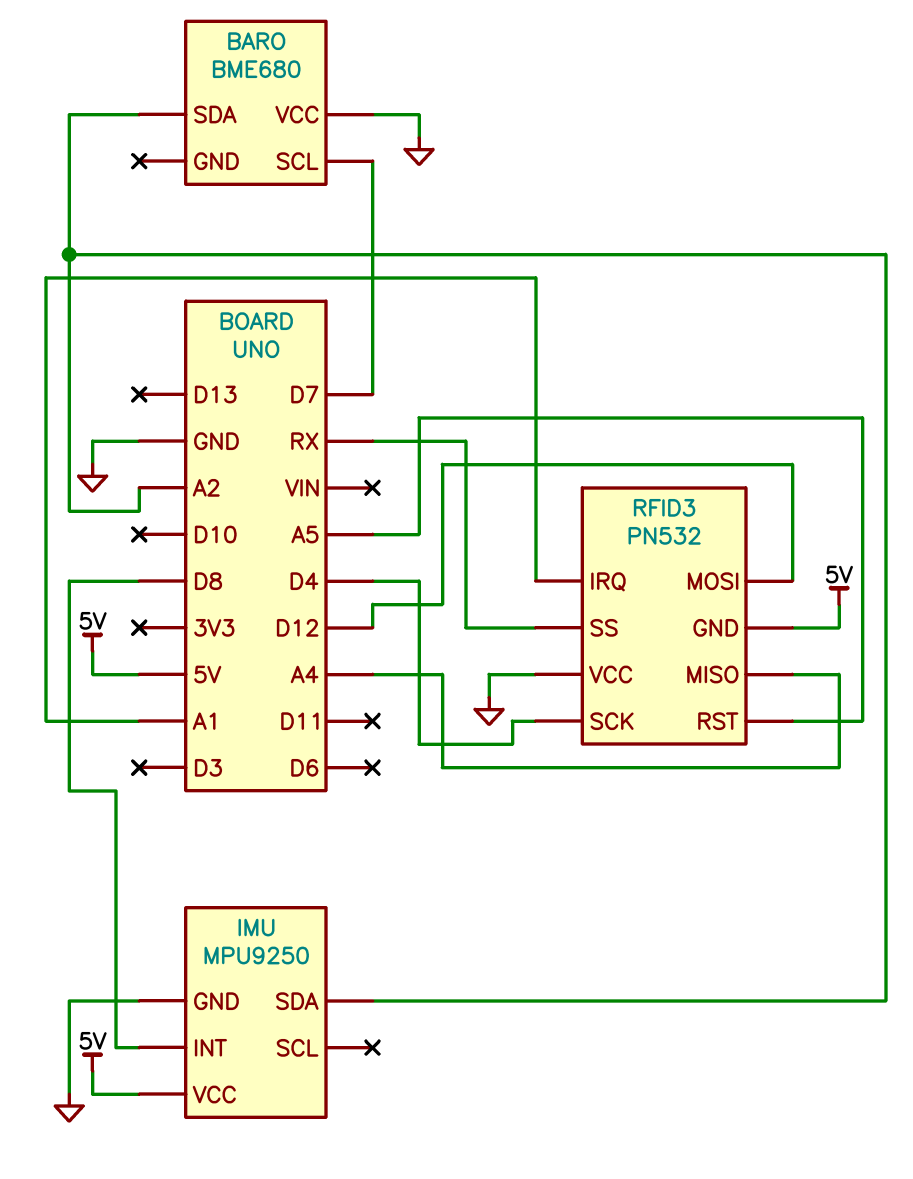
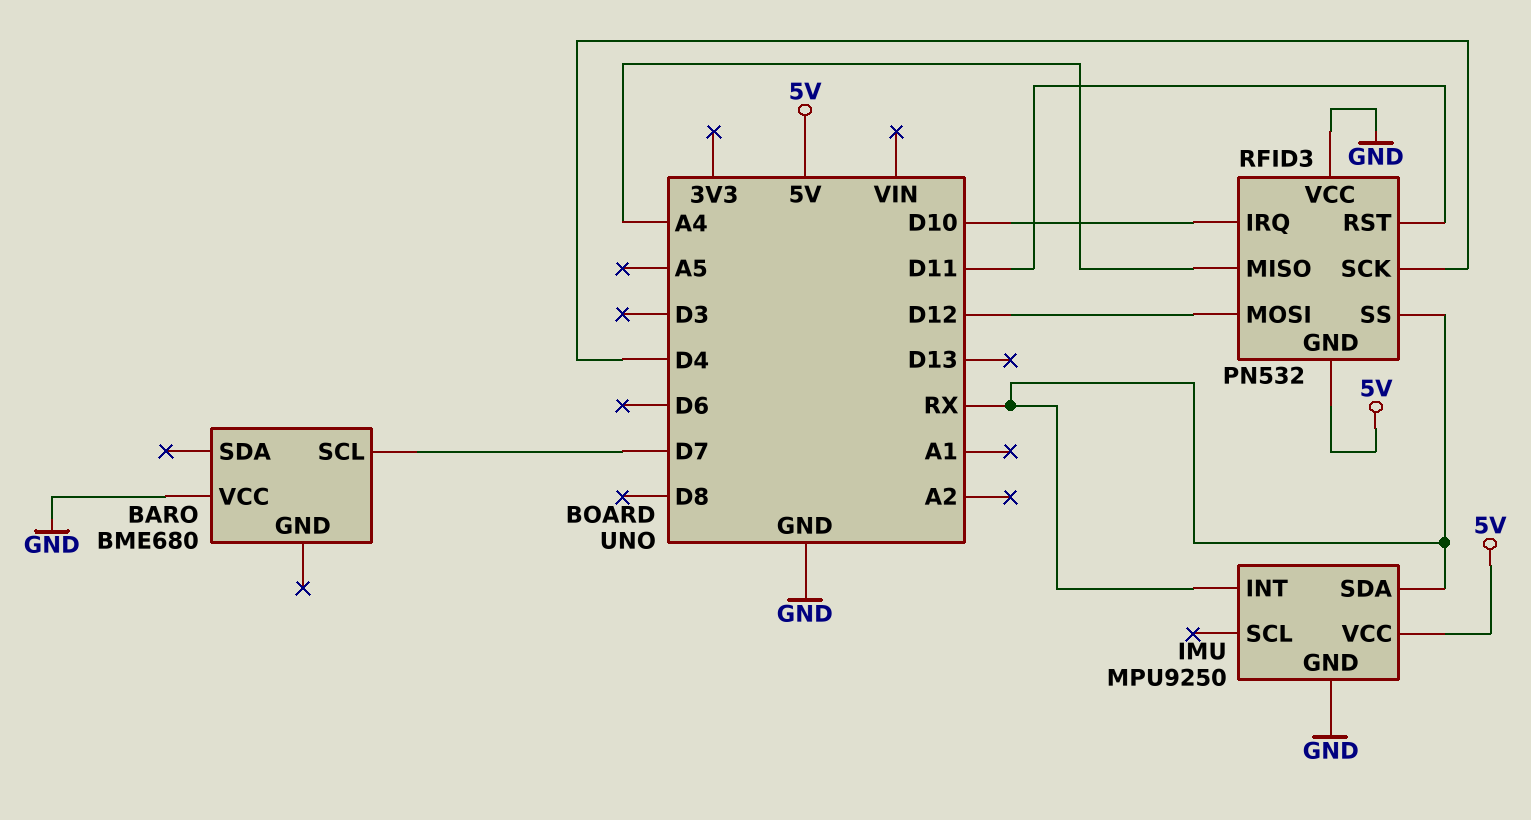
BARO pin SDA: A2 -> none
IMU pin INT: D8 -> RX
IMU pin SDA: A2 -> RX
RFID3 pin IRQ: A1 -> D10
RFID3 pin RST: A5 -> D11

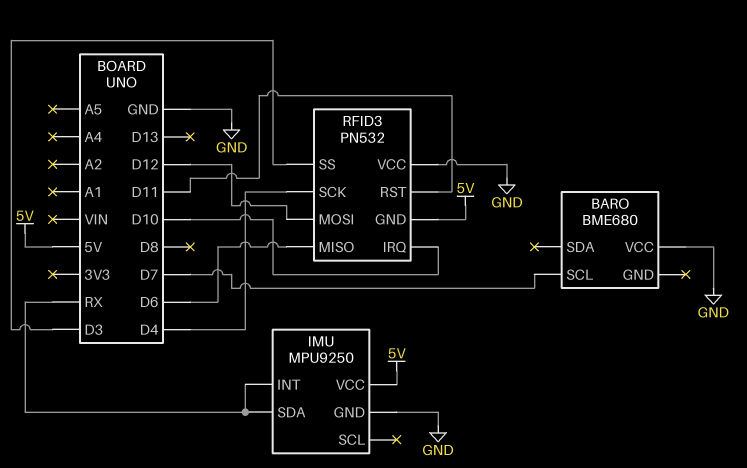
RFID3 pin MISO: A4 -> D6
RFID3 pin SS: RX -> D3

